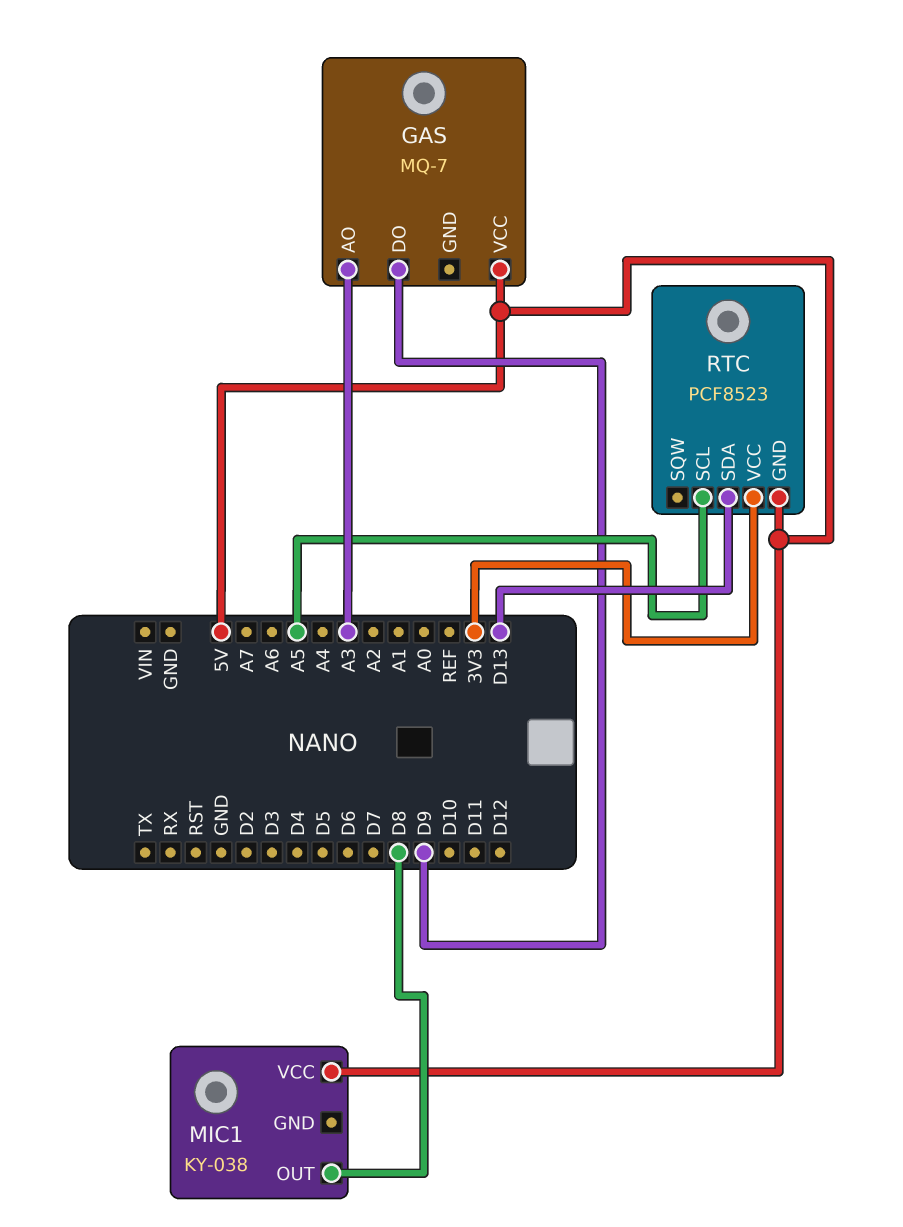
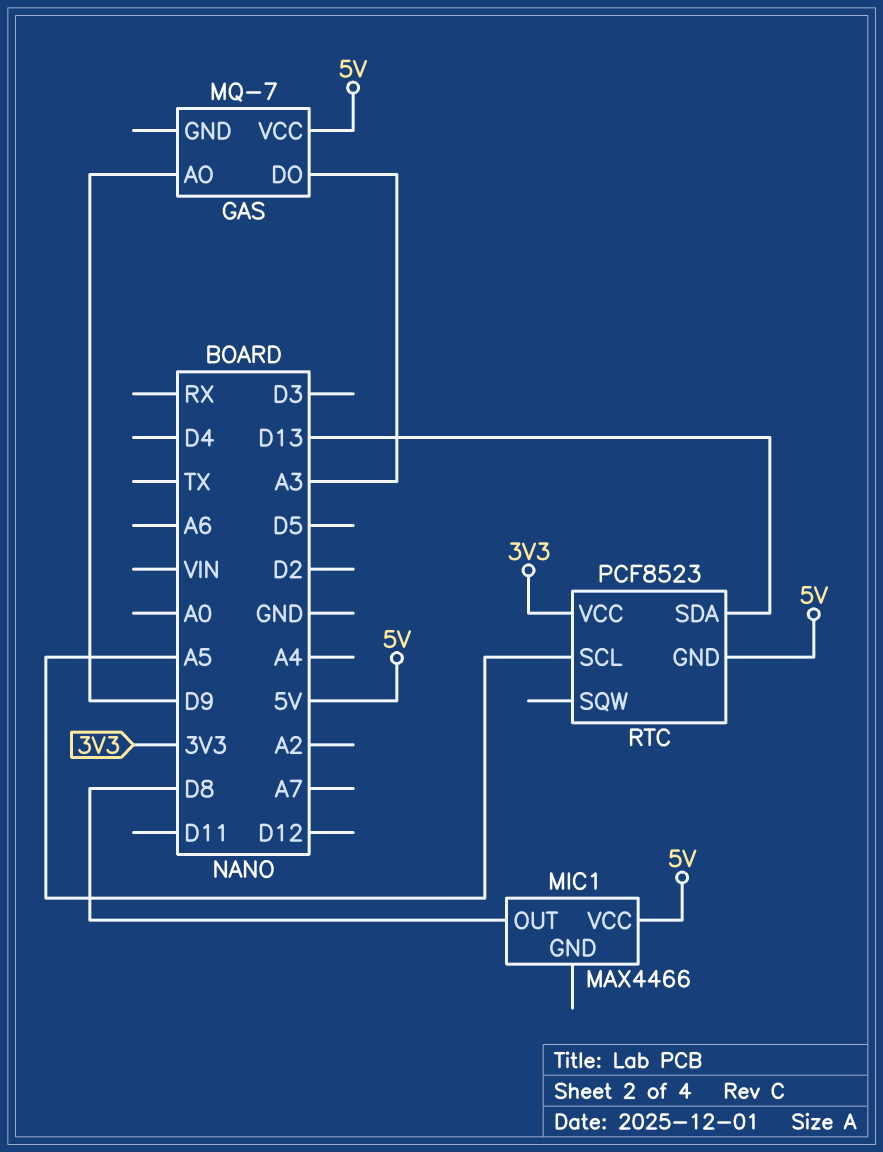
GAS pin AO: A3 -> D9
GAS pin DO: D9 -> A3
MIC1: KY-038 -> MAX4466

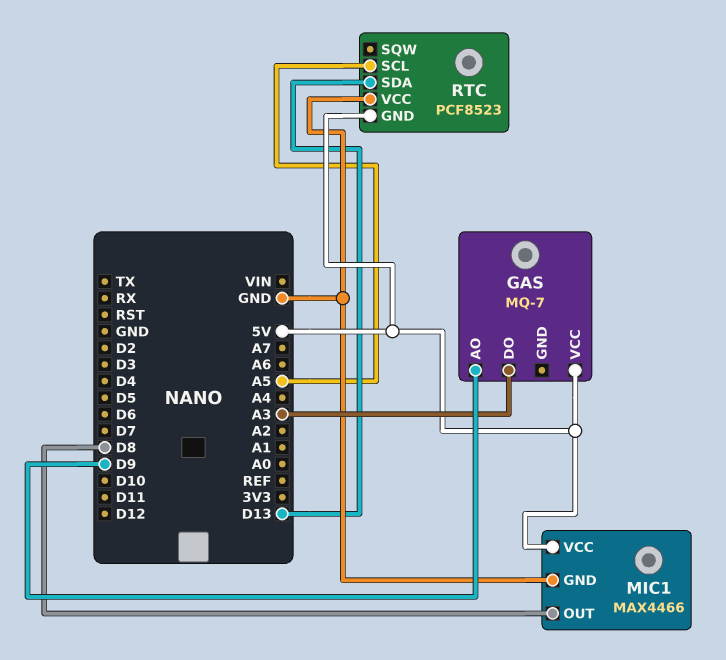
MIC1 pin GND: none -> GND
RTC pin VCC: 3V3 -> GND

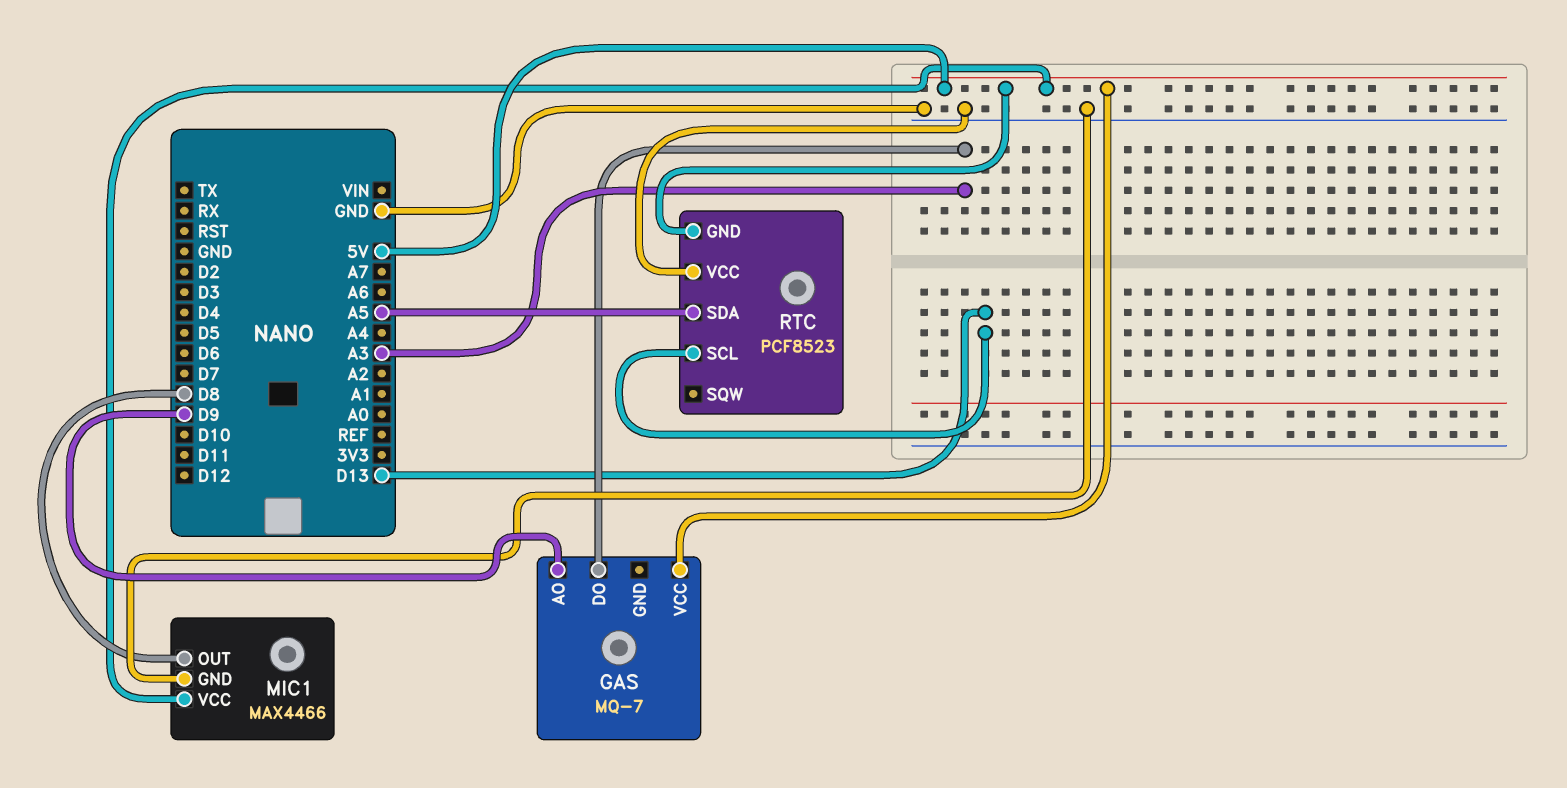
RTC pin SCL: A5 -> D13
RTC pin SDA: D13 -> A5

